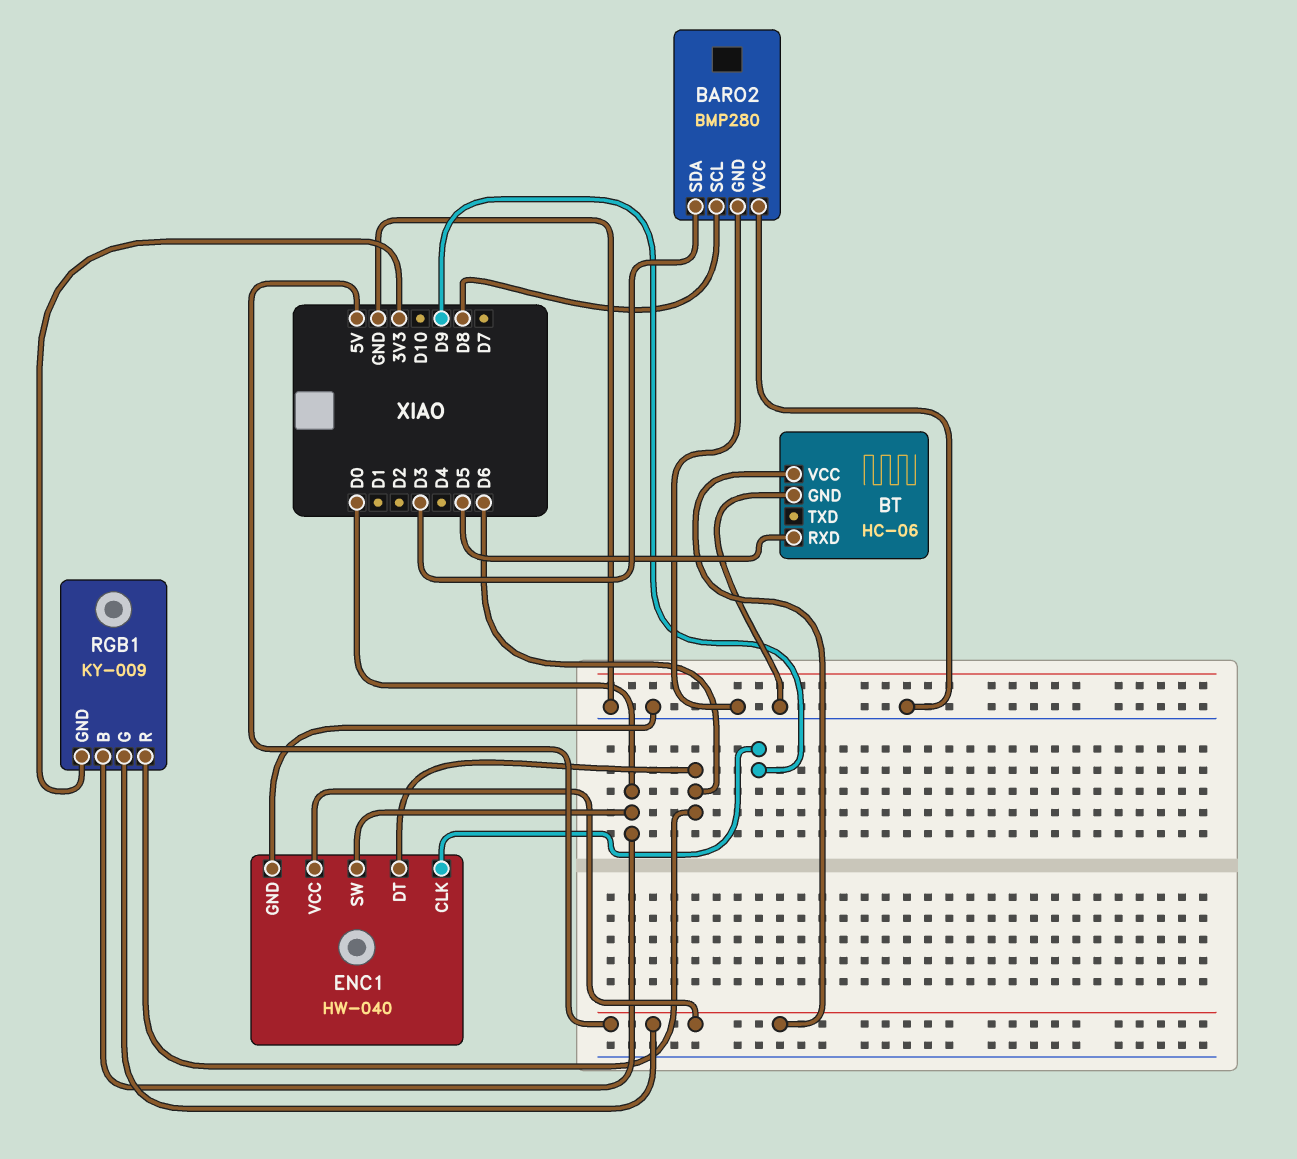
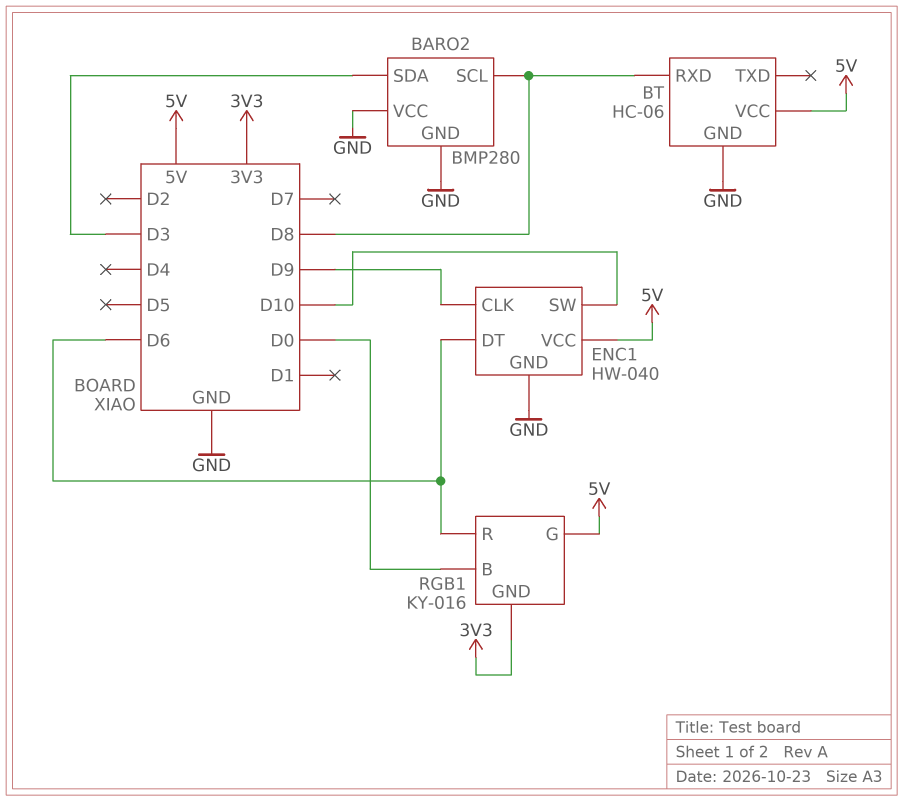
BT pin RXD: D5 -> D8
ENC1 pin SW: D0 -> D10
RGB1: KY-009 -> KY-016

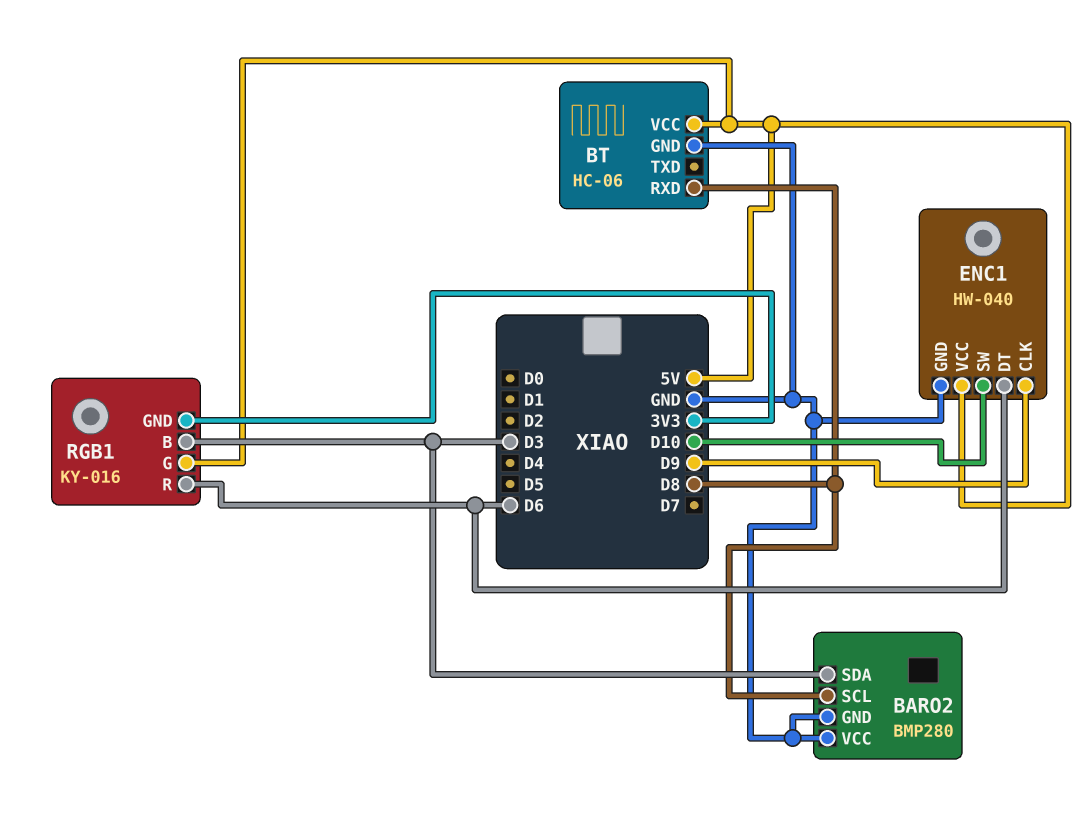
RGB1 pin B: D0 -> D3

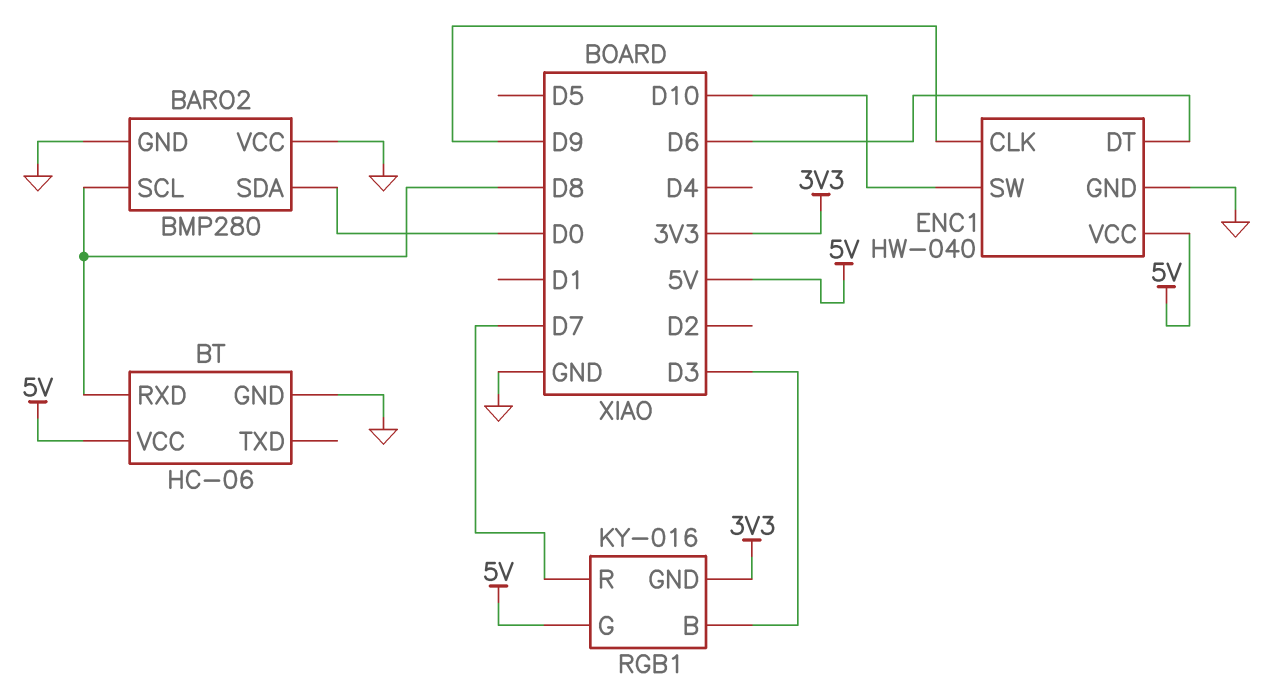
BARO2 pin SDA: D3 -> D0
RGB1 pin R: D6 -> D7

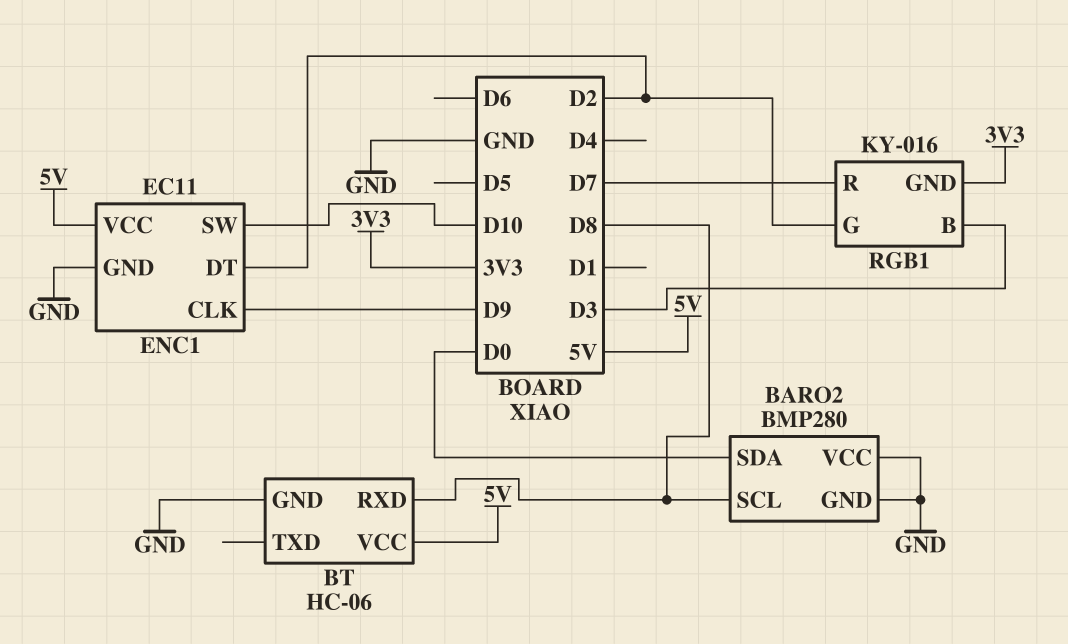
ENC1: HW-040 -> EC11
ENC1 pin DT: D6 -> D2
RGB1 pin G: 5V -> D2

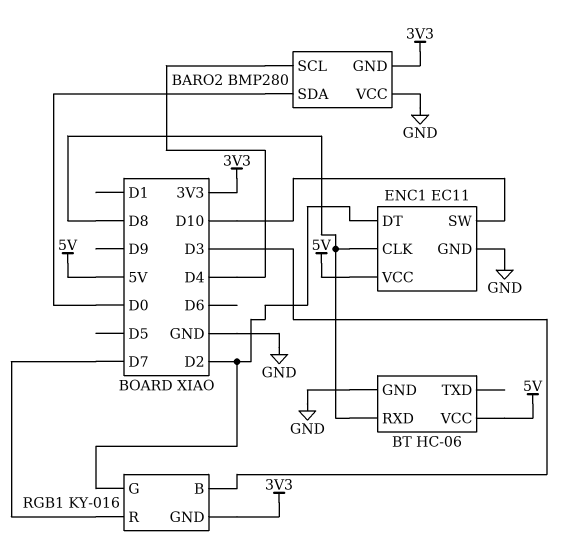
BARO2 pin GND: GND -> 3V3
BARO2 pin SCL: D8 -> D4
ENC1 pin CLK: D9 -> D8

